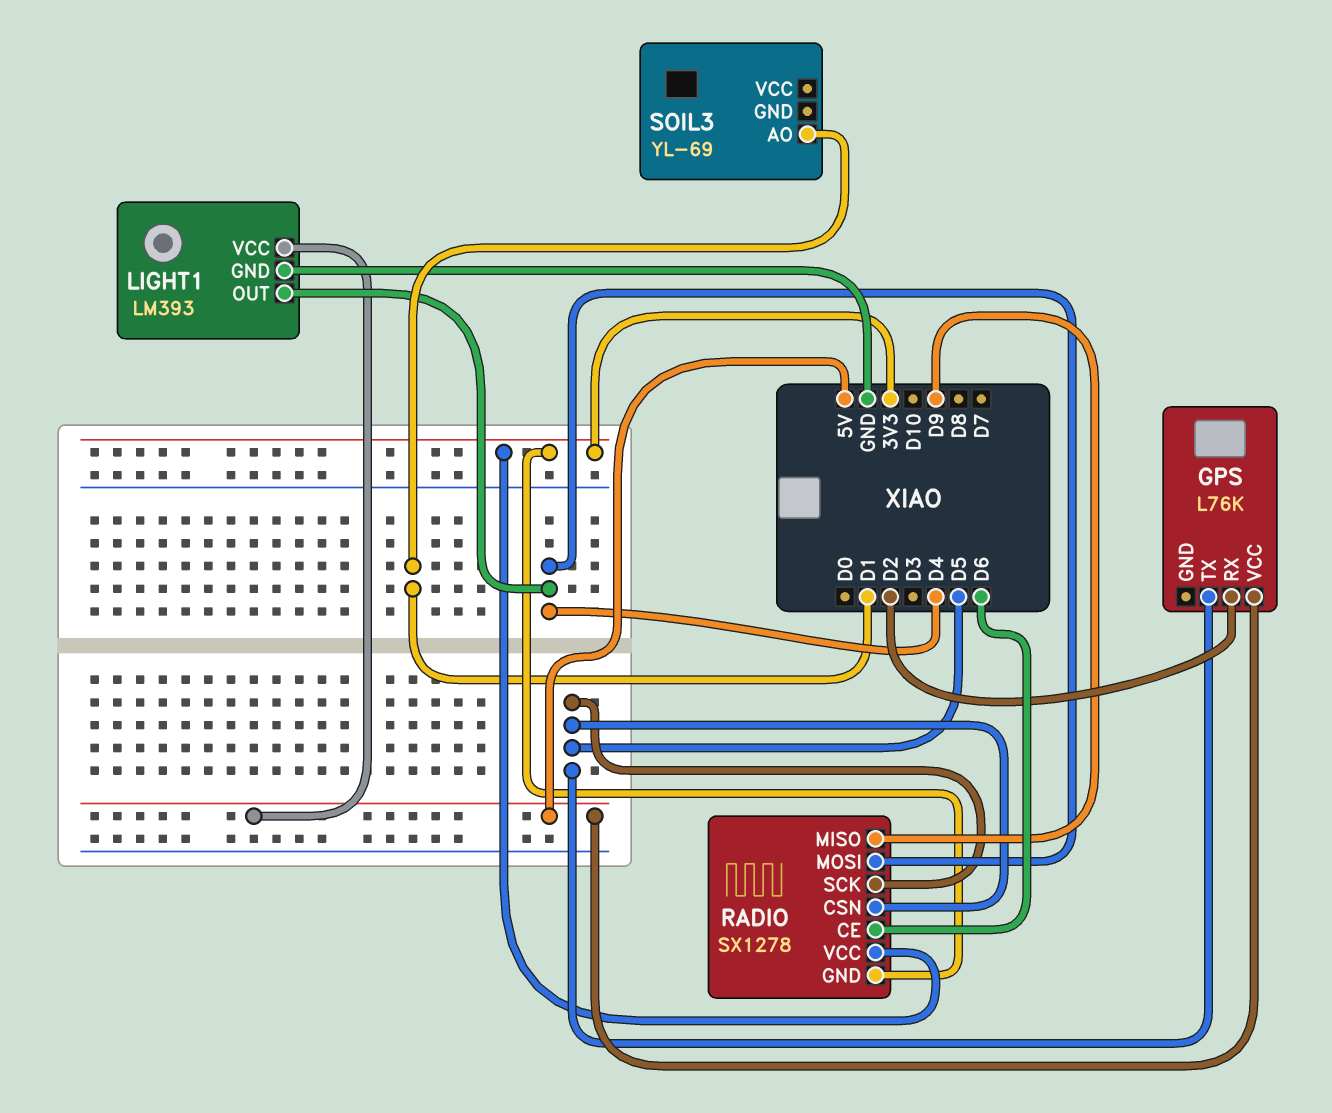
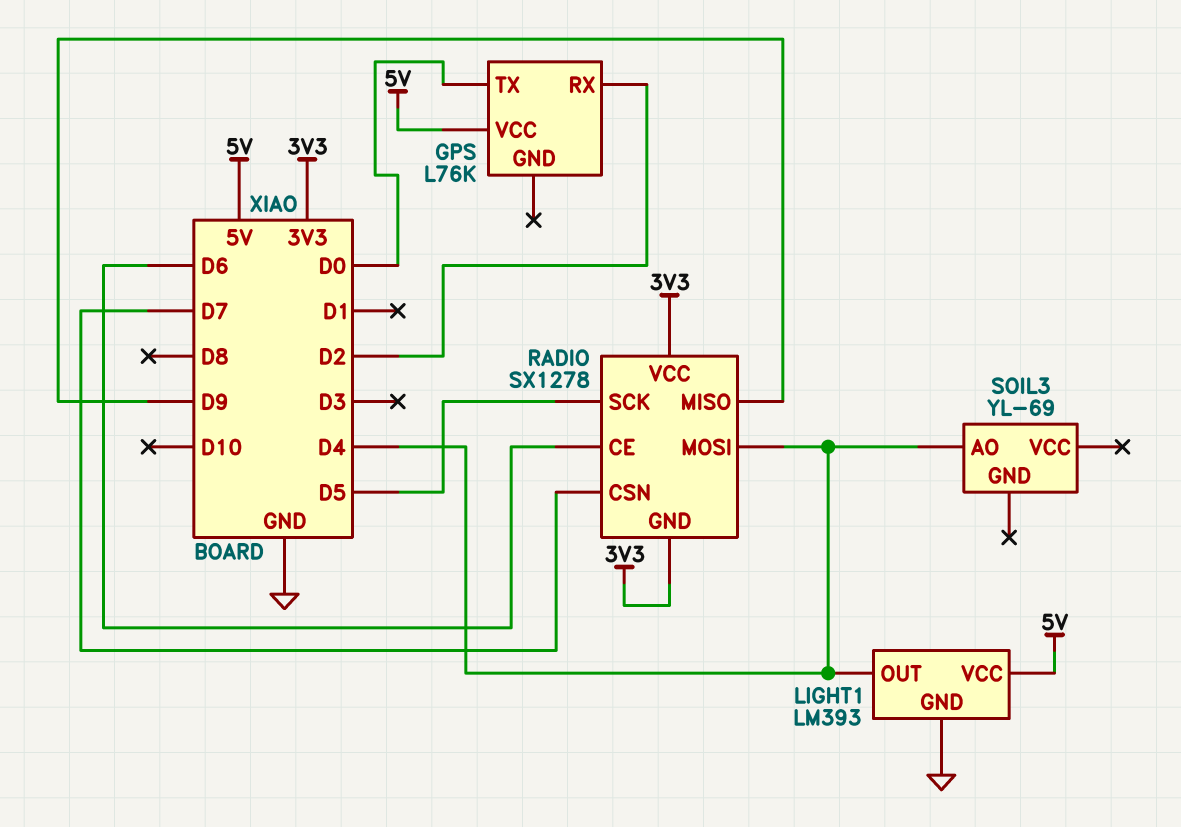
GPS pin TX: D5 -> D0
RADIO pin CSN: D5 -> D7
SOIL3 pin AO: D1 -> D4

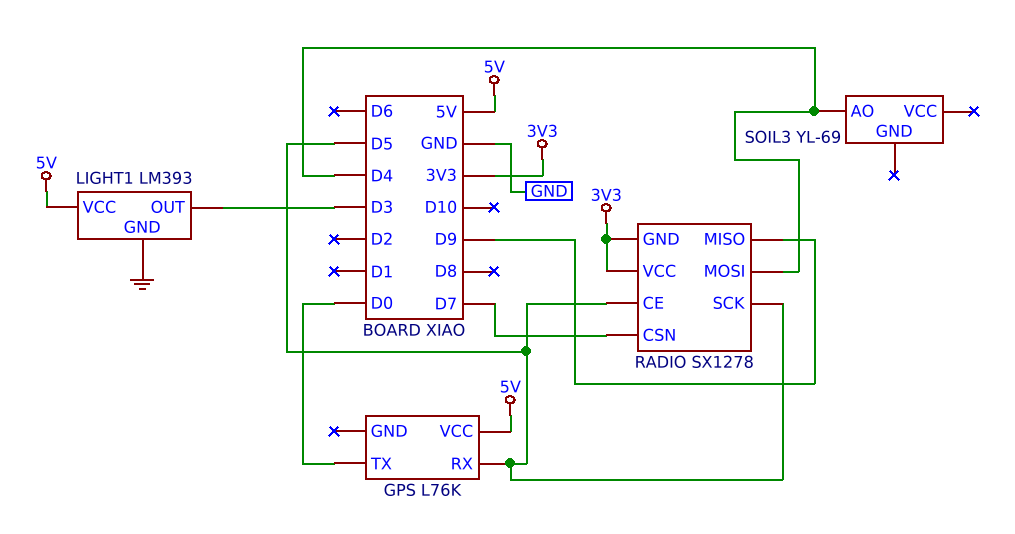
GPS pin RX: D2 -> D5
LIGHT1 pin OUT: D4 -> D3
RADIO pin CE: D6 -> D5

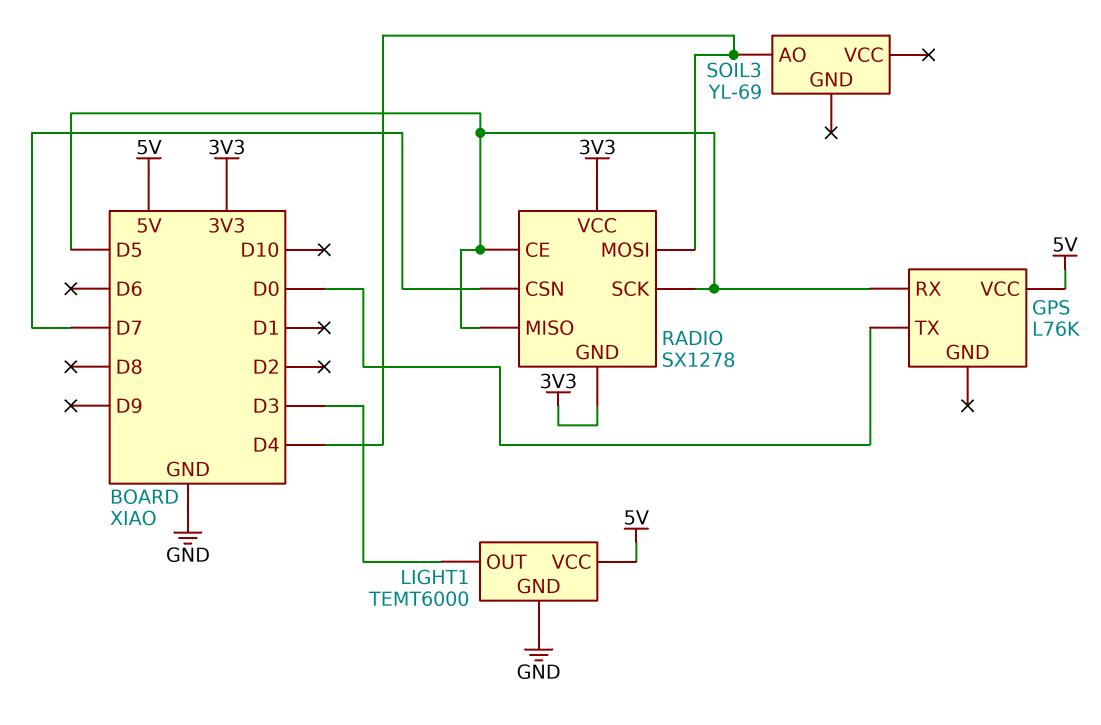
LIGHT1: LM393 -> TEMT6000
RADIO pin MISO: D9 -> D5

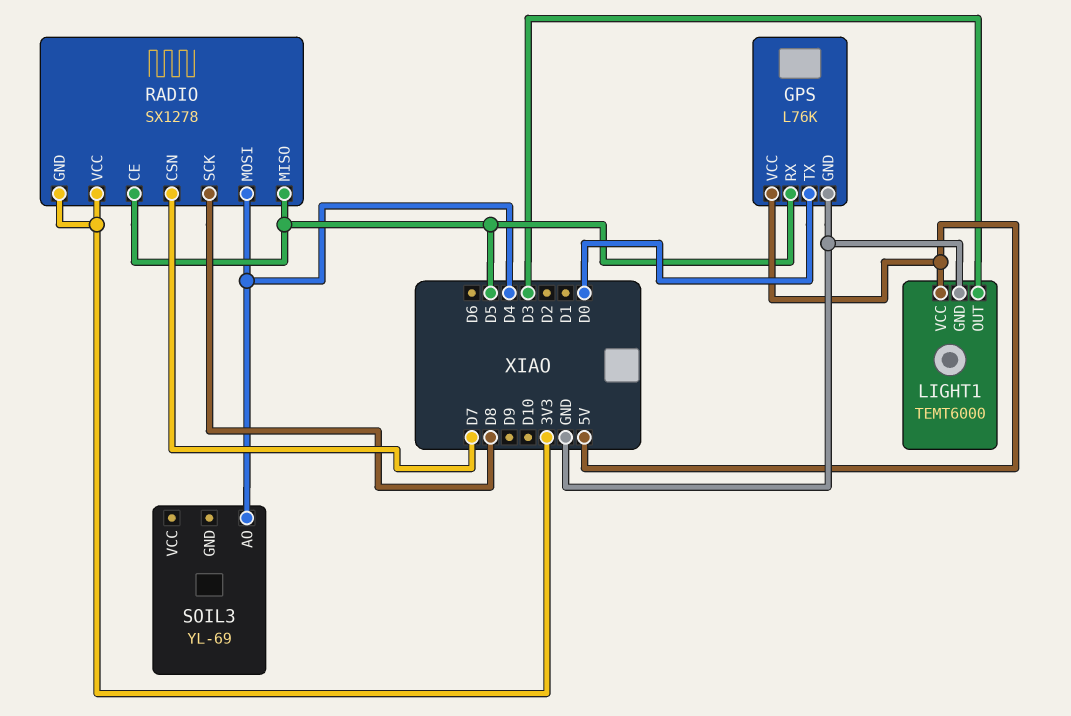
GPS pin GND: none -> GND
RADIO pin SCK: D5 -> D8

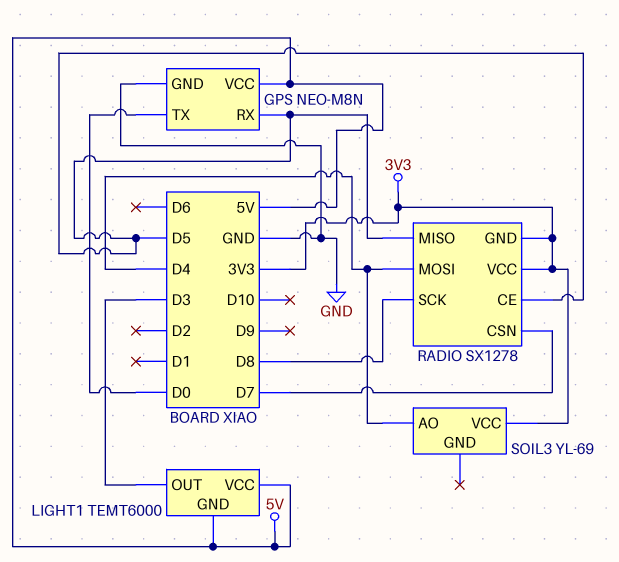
GPS: L76K -> NEO-M8N
LIGHT1 pin GND: GND -> 5V
SOIL3 pin VCC: none -> 3V3

